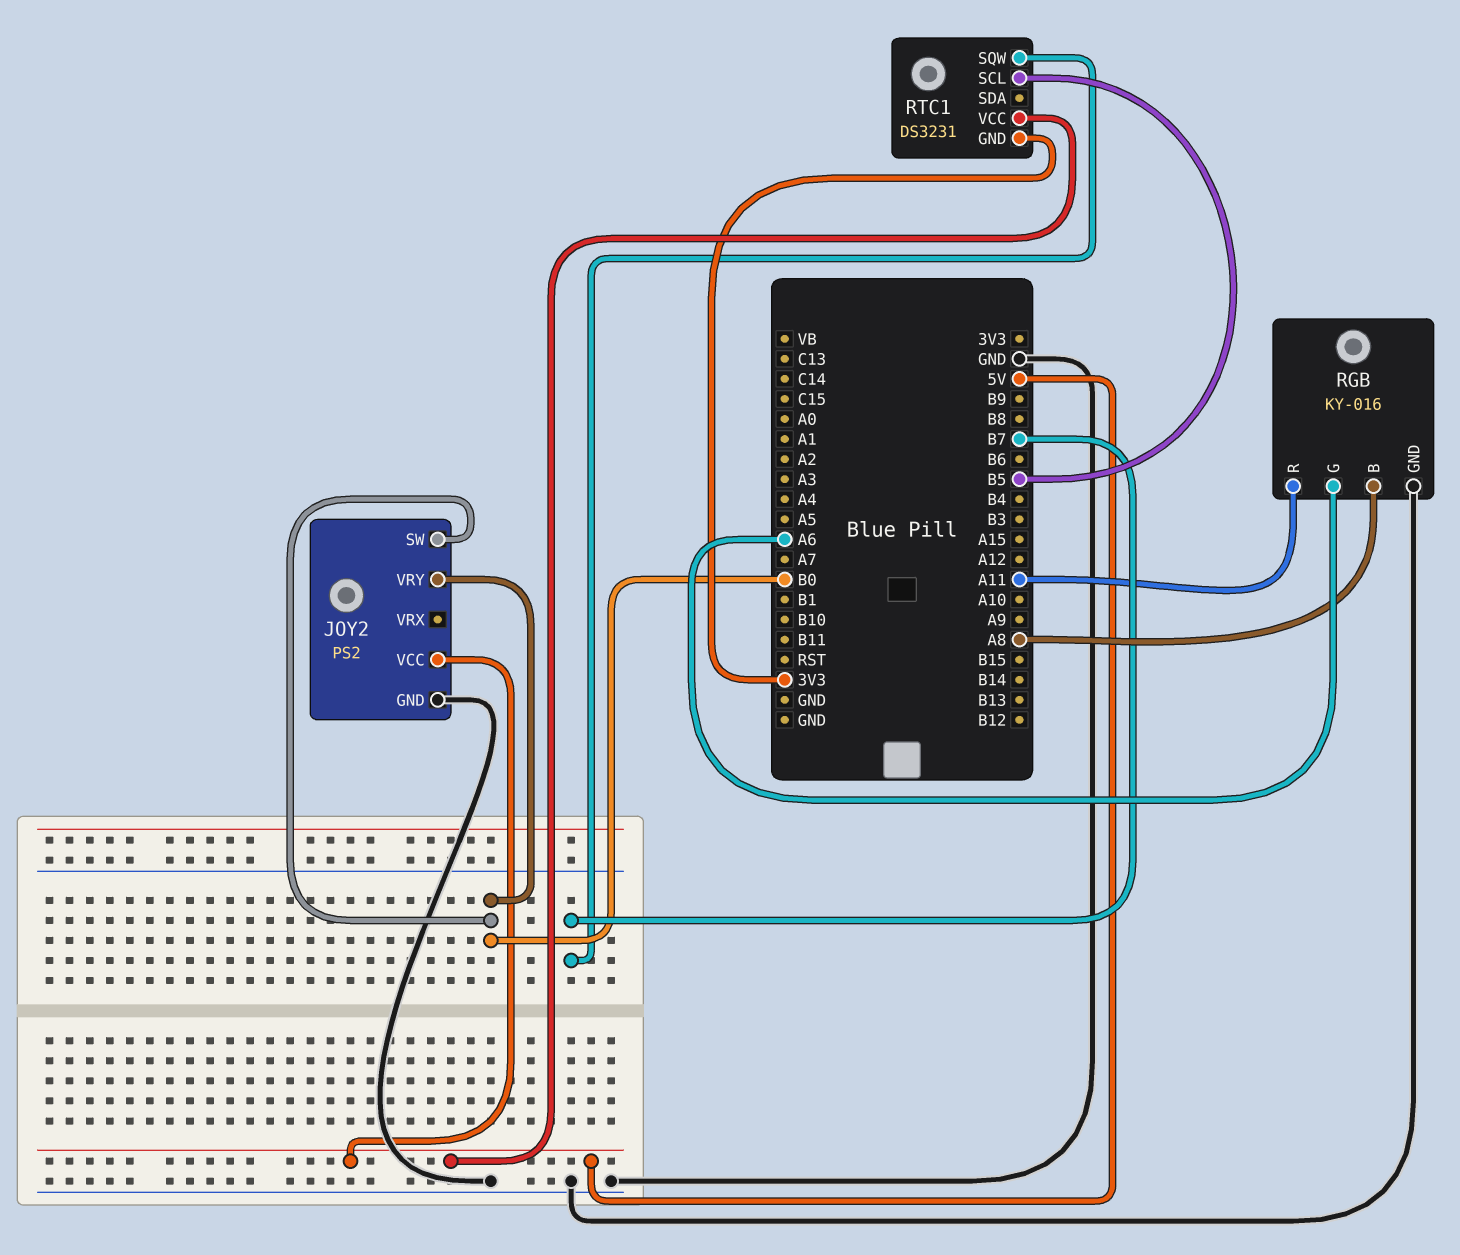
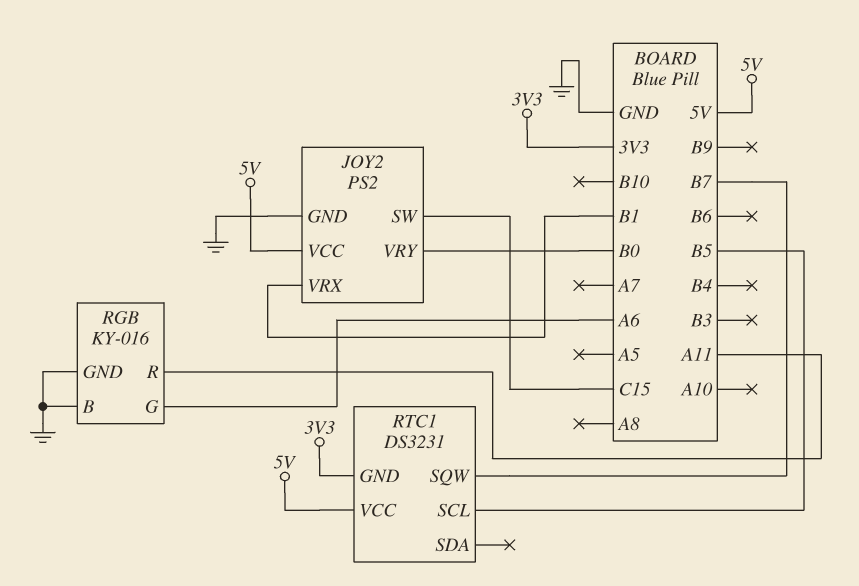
JOY2 pin SW: B0 -> C15
JOY2 pin VRX: none -> B1
RGB pin B: A8 -> GND

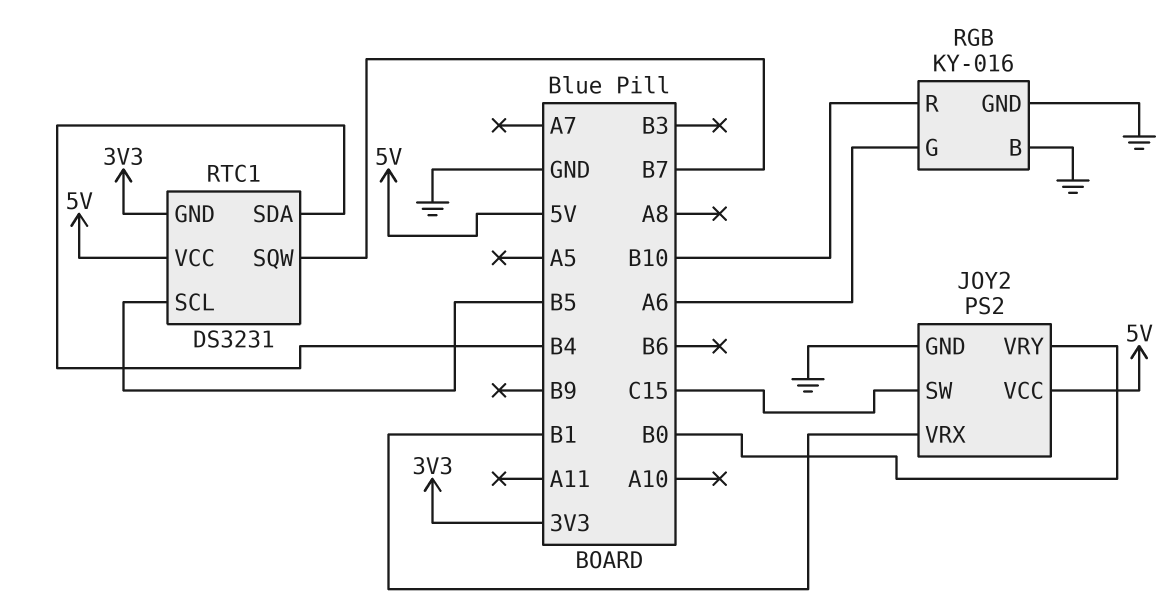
RGB pin R: A11 -> B10
RTC1 pin SDA: none -> B4

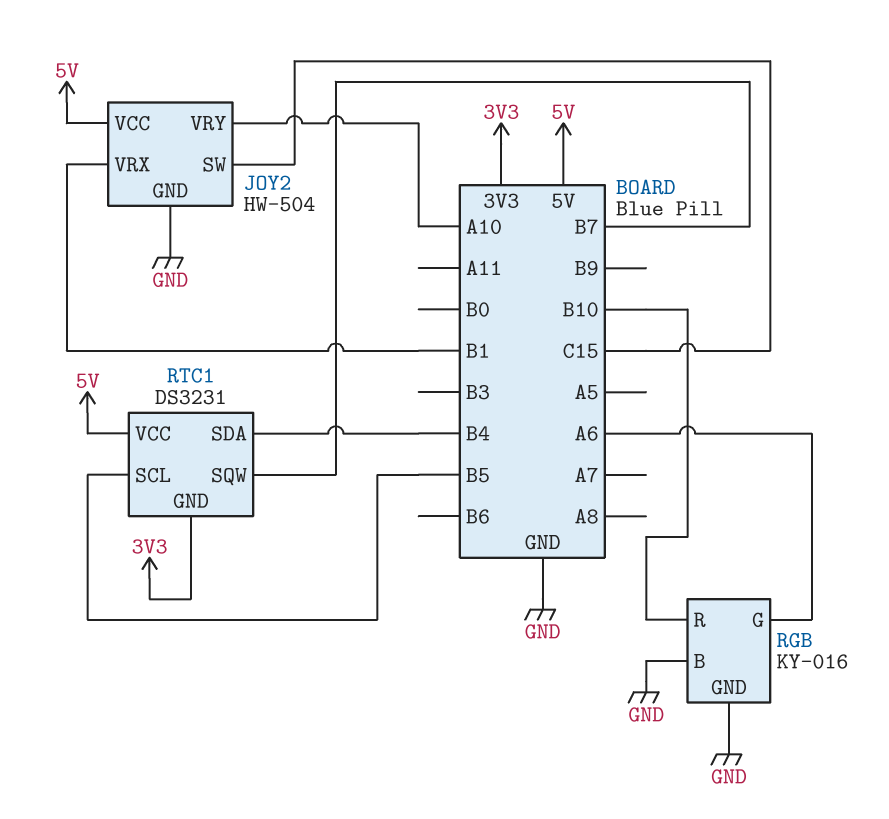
JOY2: PS2 -> HW-504
JOY2 pin VRY: B0 -> A10

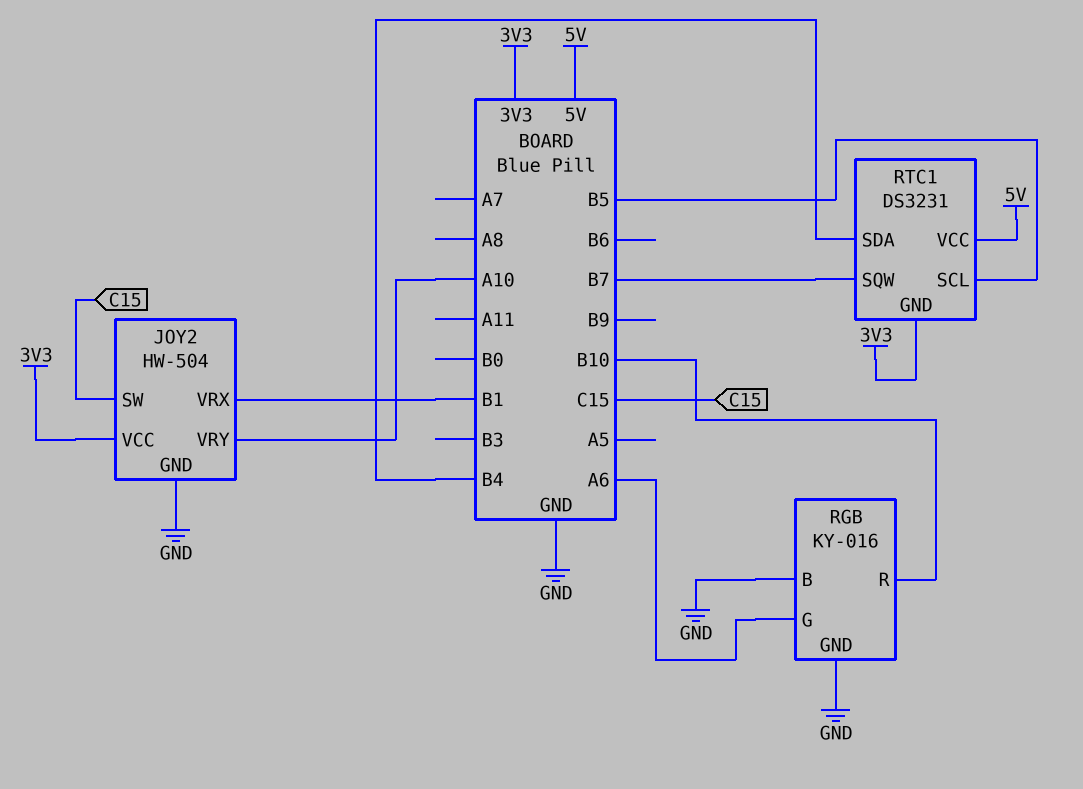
JOY2 pin VCC: 5V -> 3V3

